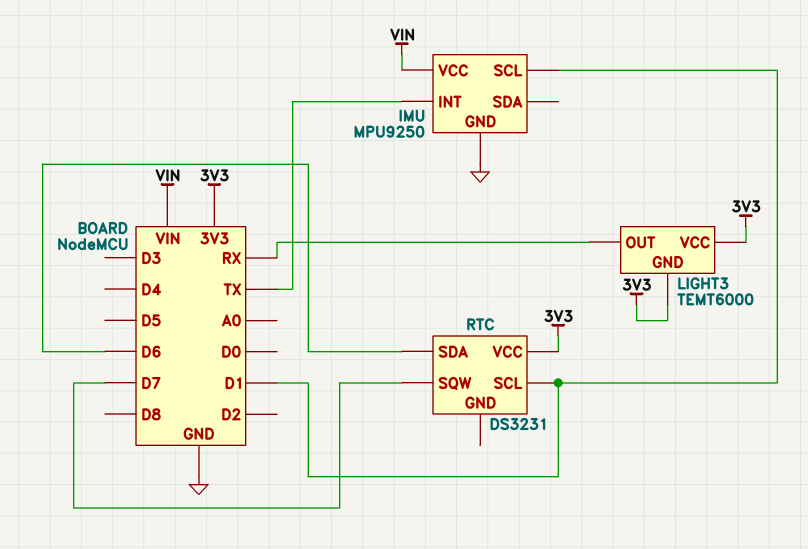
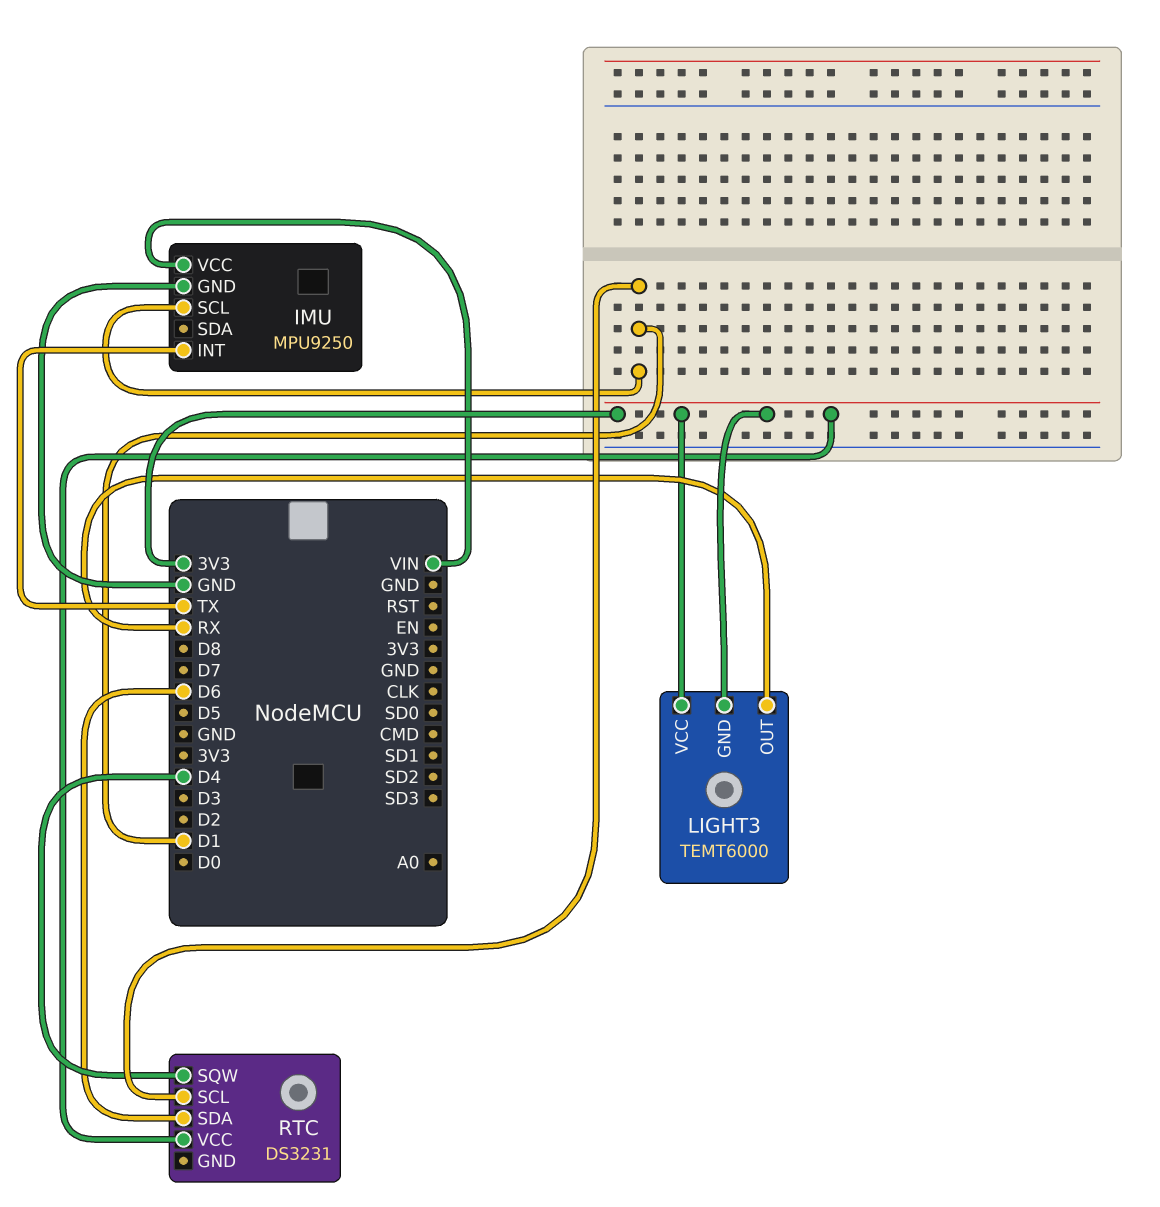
RTC pin SQW: D7 -> D4

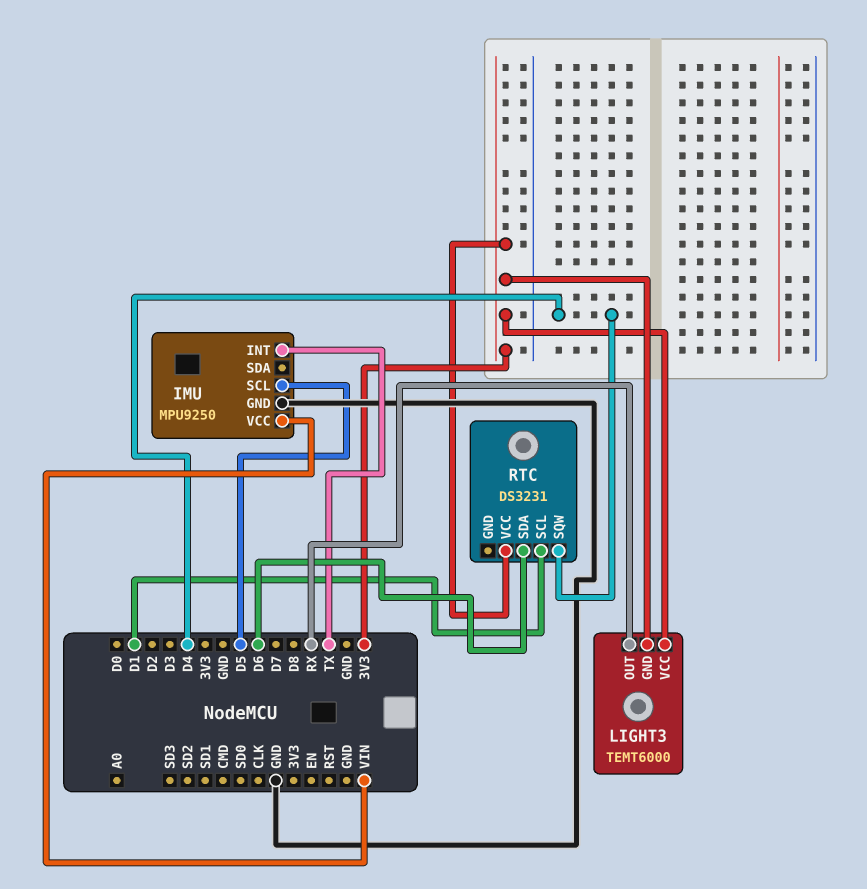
IMU pin SCL: D1 -> D5

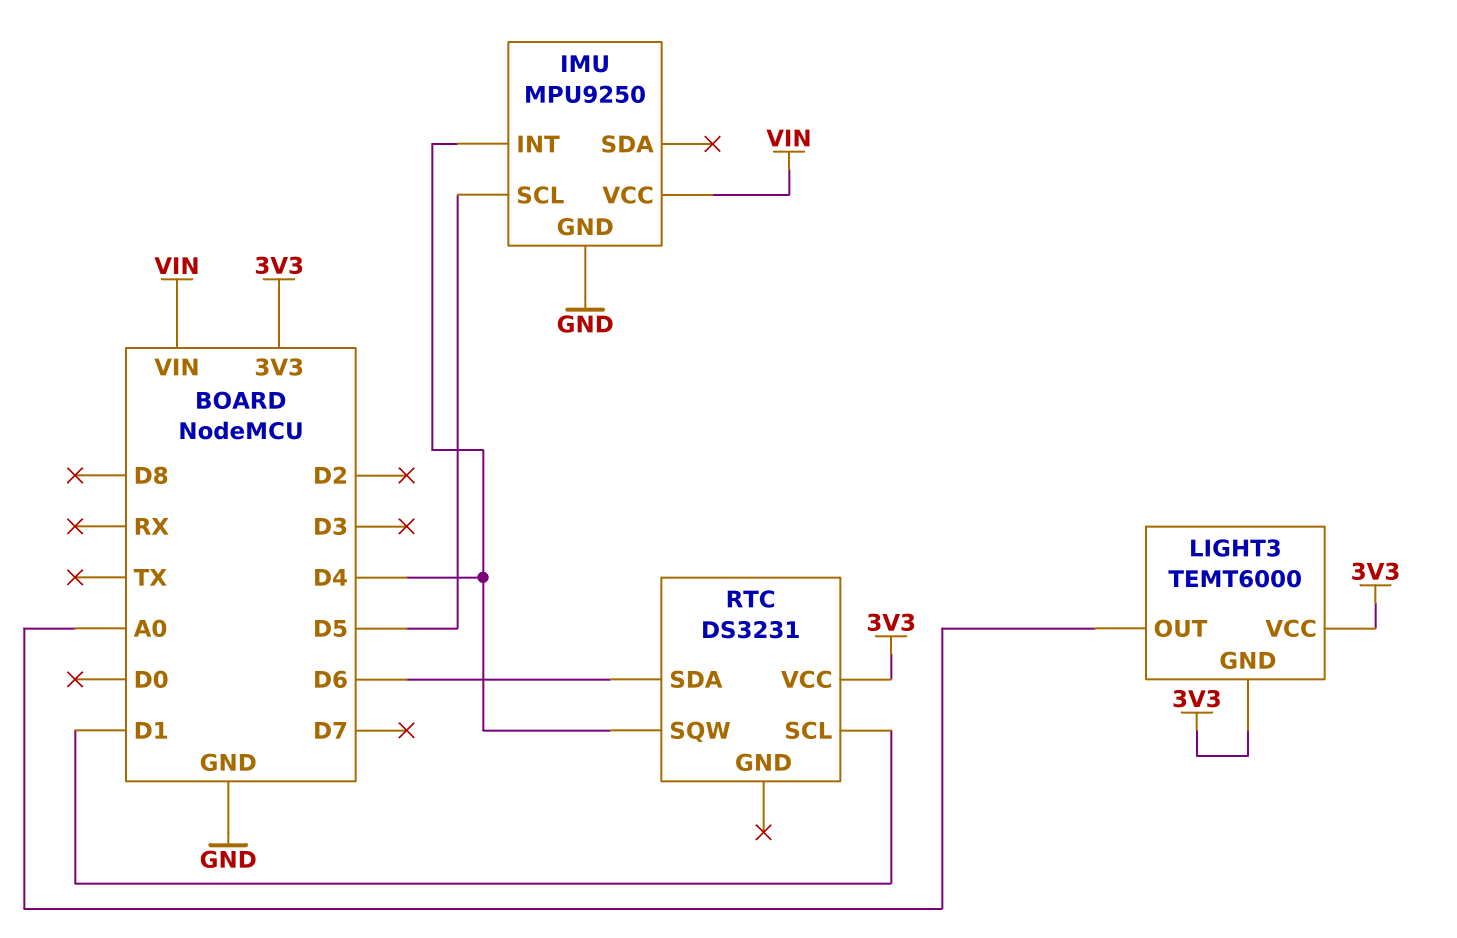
IMU pin INT: TX -> D4
LIGHT3 pin OUT: RX -> A0

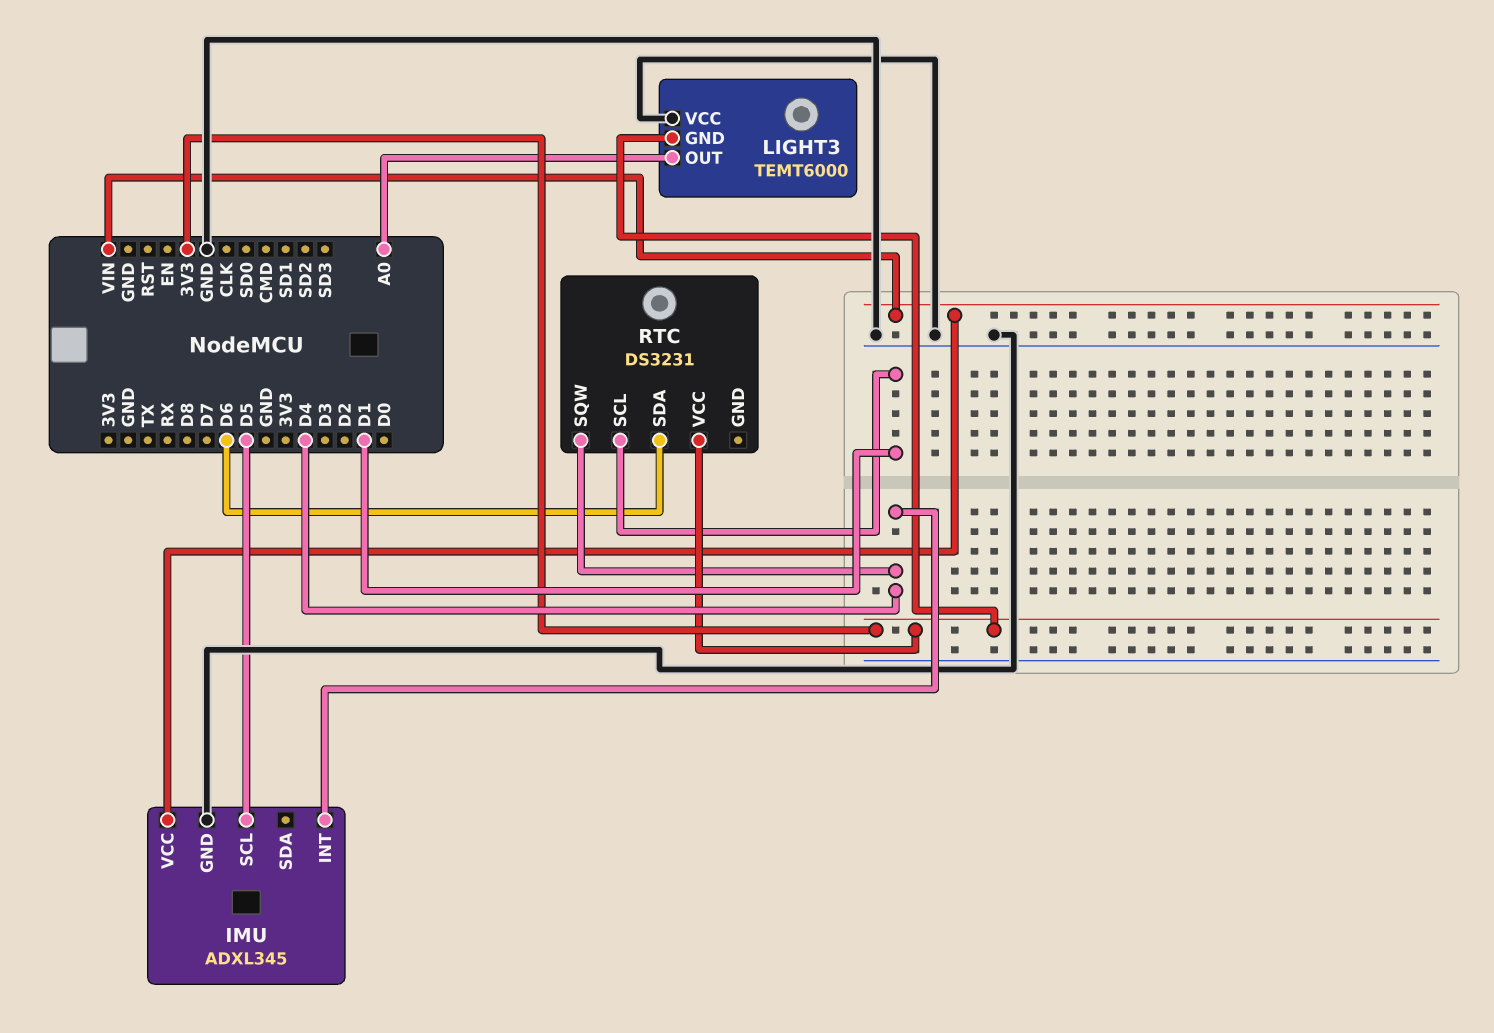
IMU: MPU9250 -> ADXL345
LIGHT3 pin VCC: 3V3 -> GND

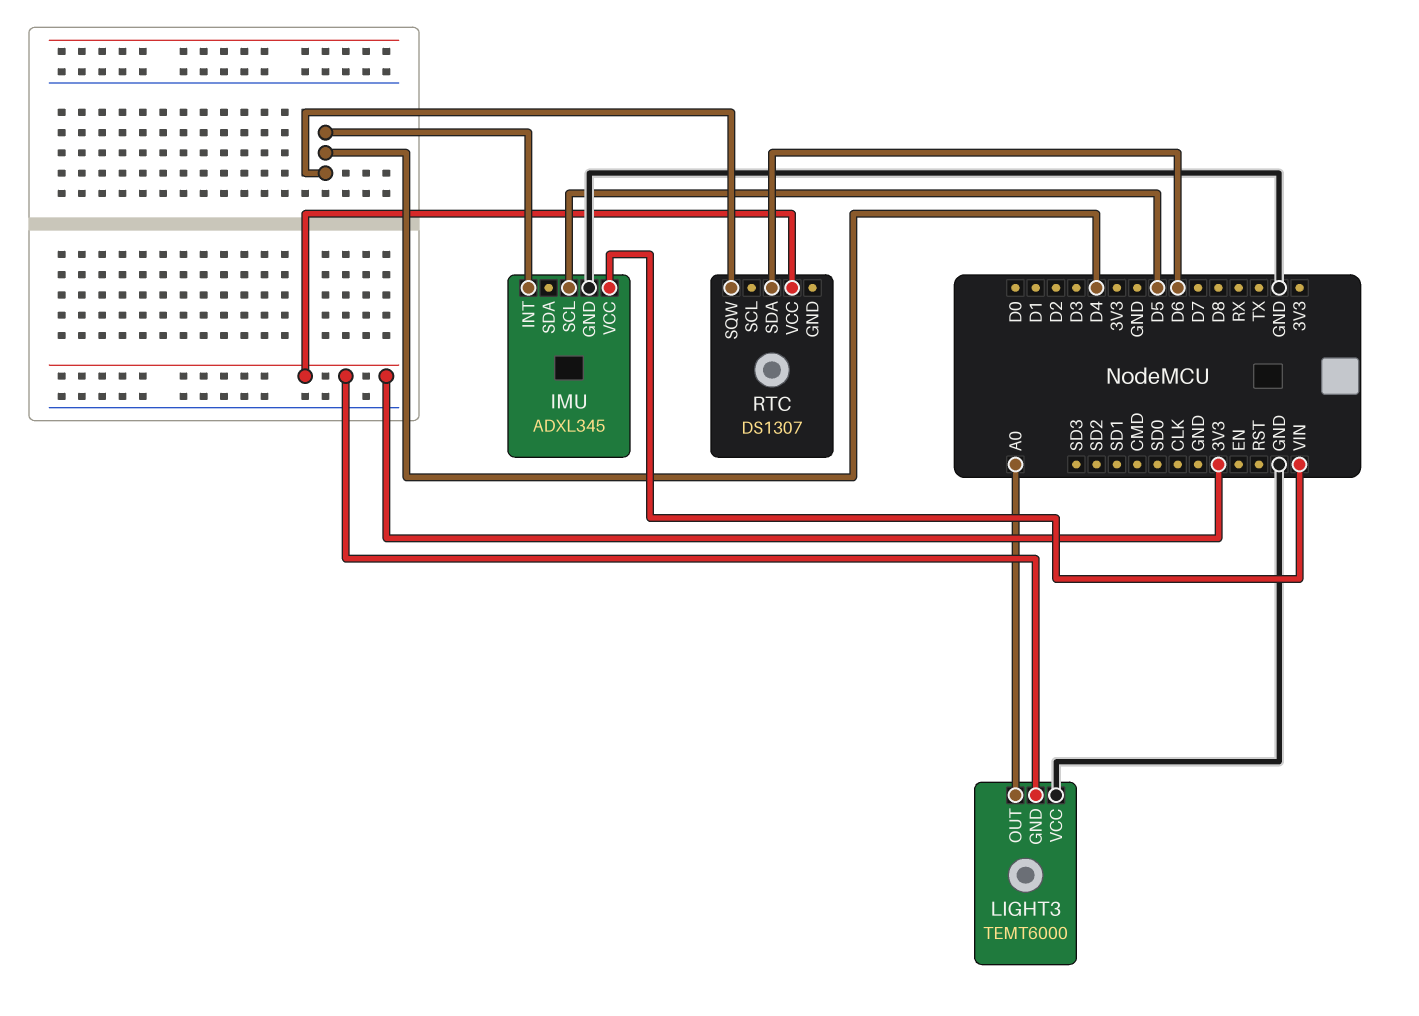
RTC: DS3231 -> DS1307
RTC pin SCL: D1 -> none

